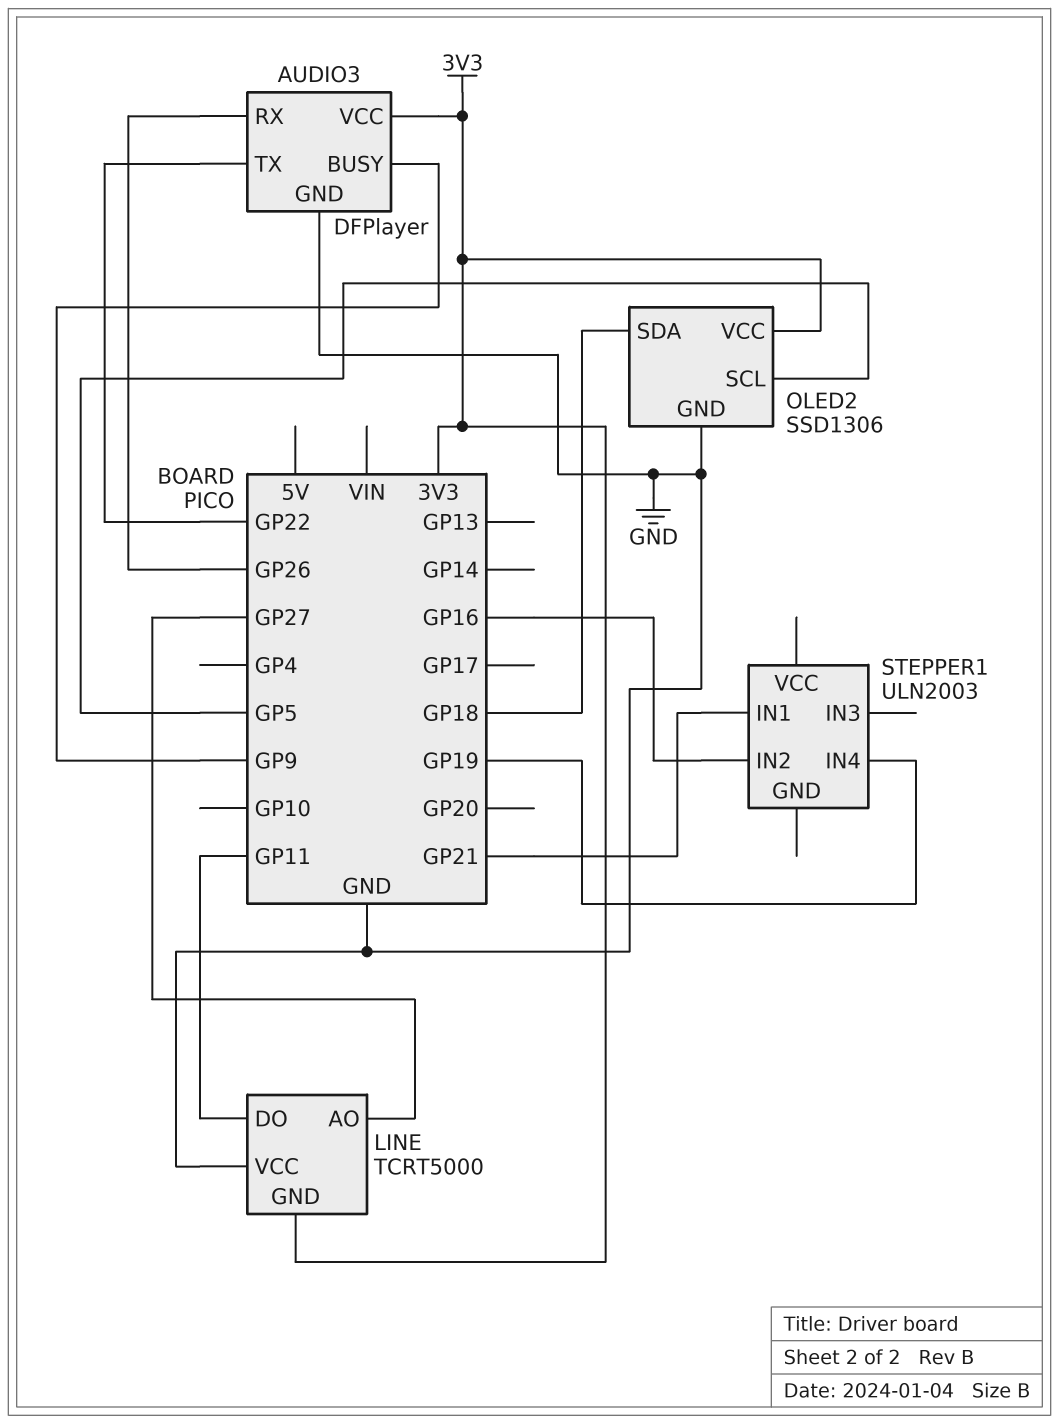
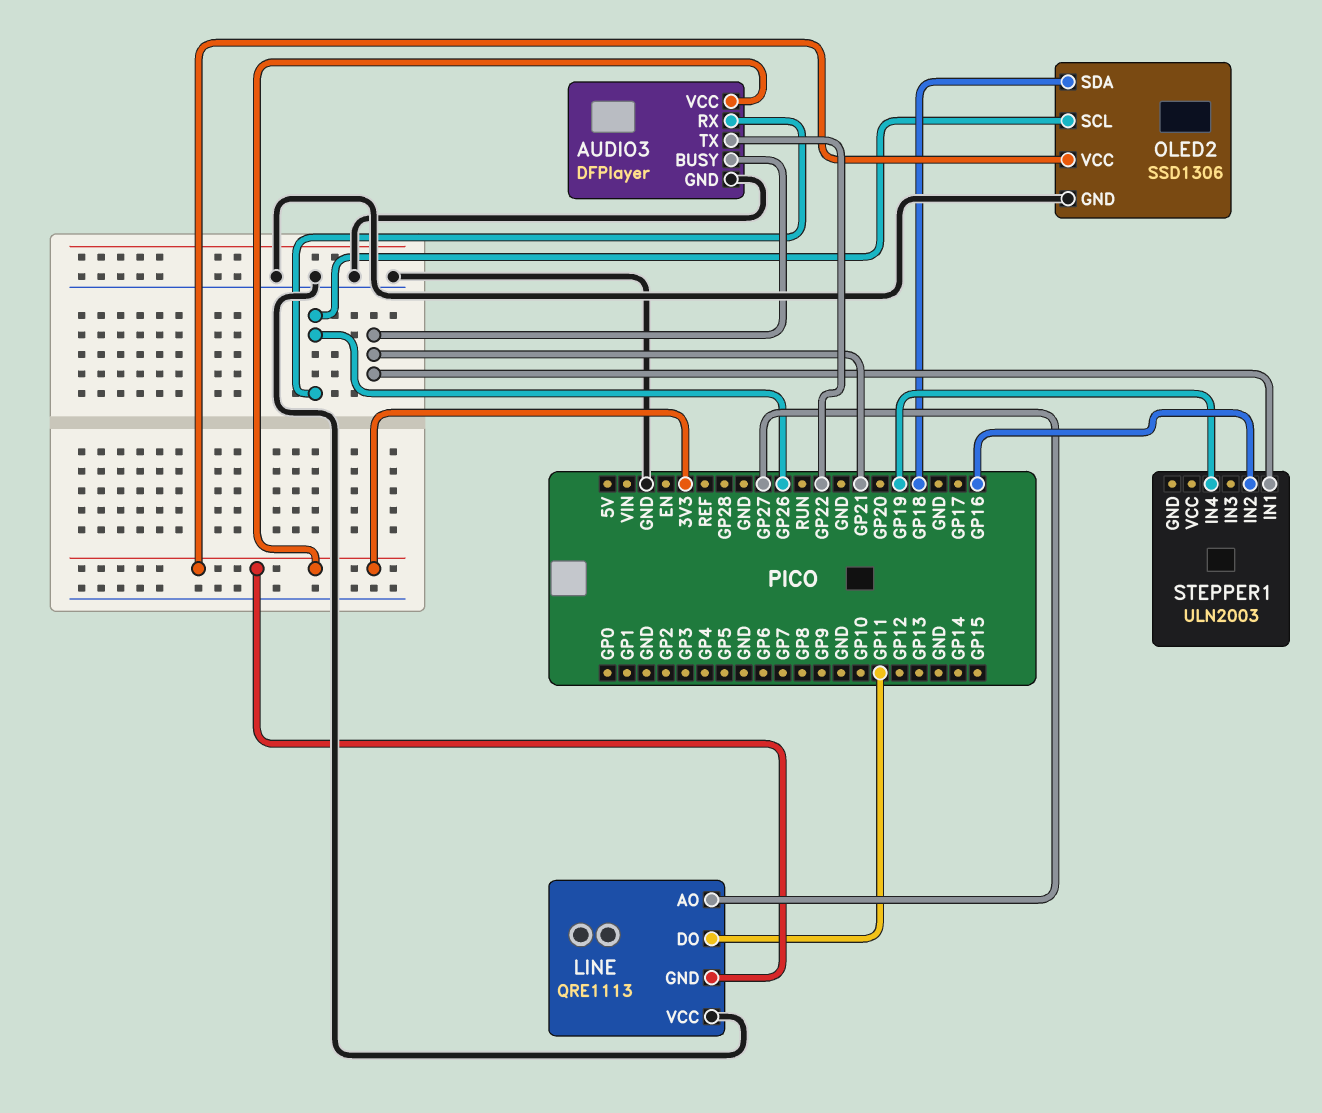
AUDIO3 pin BUSY: GP9 -> GP21
LINE: TCRT5000 -> QRE1113
OLED2 pin SCL: GP5 -> GP26

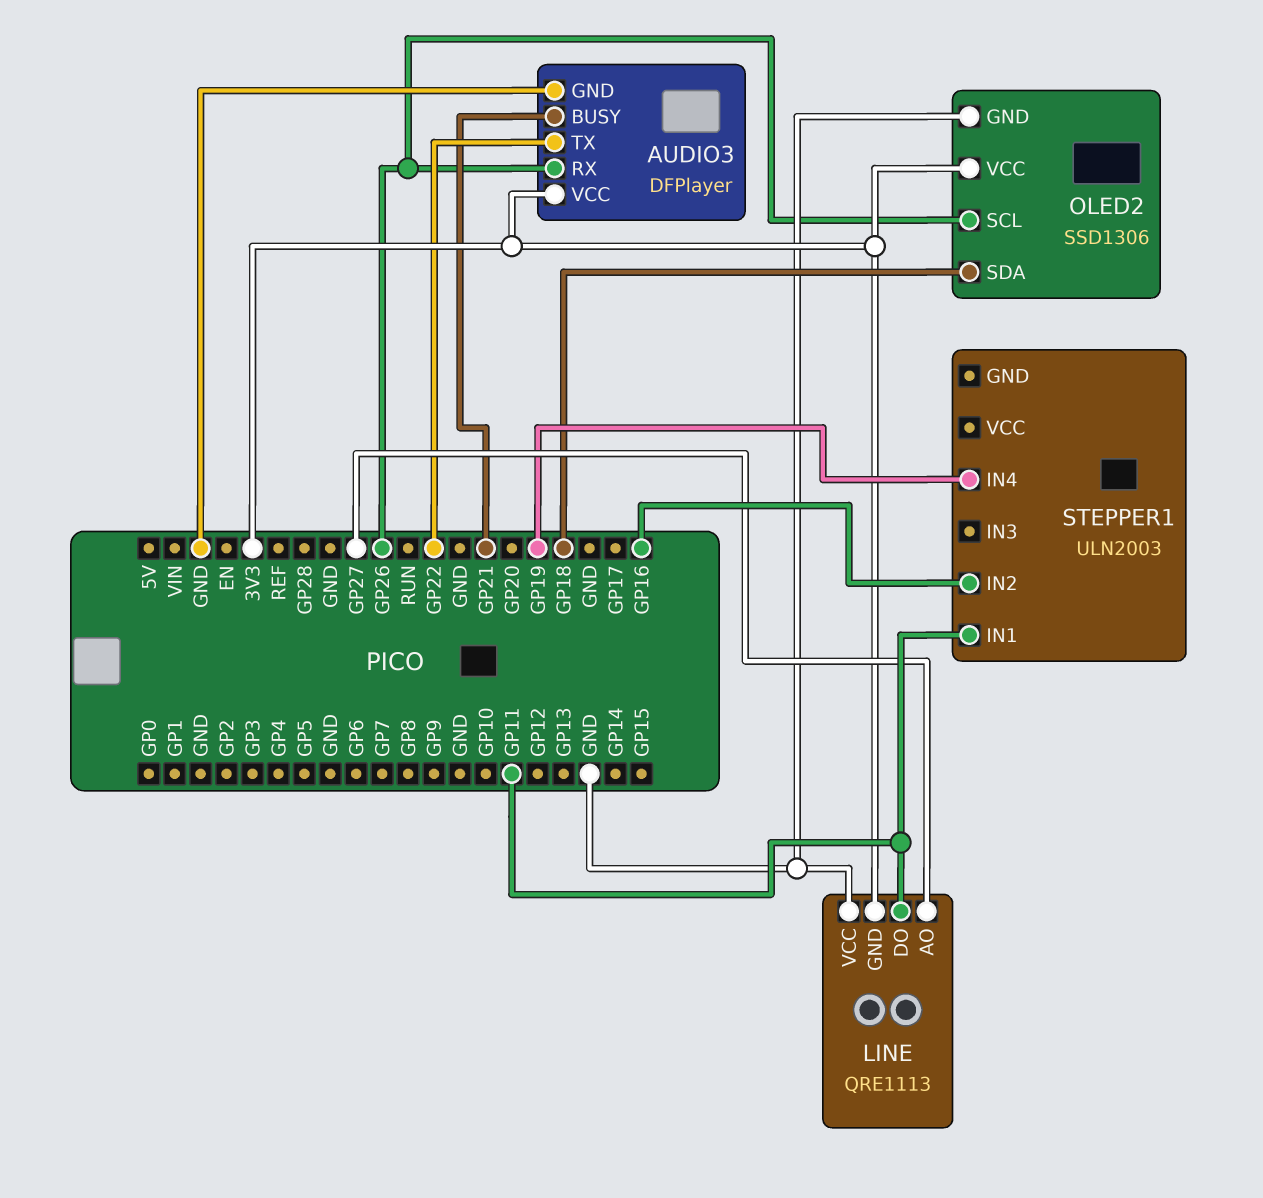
STEPPER1 pin IN1: GP21 -> GP11

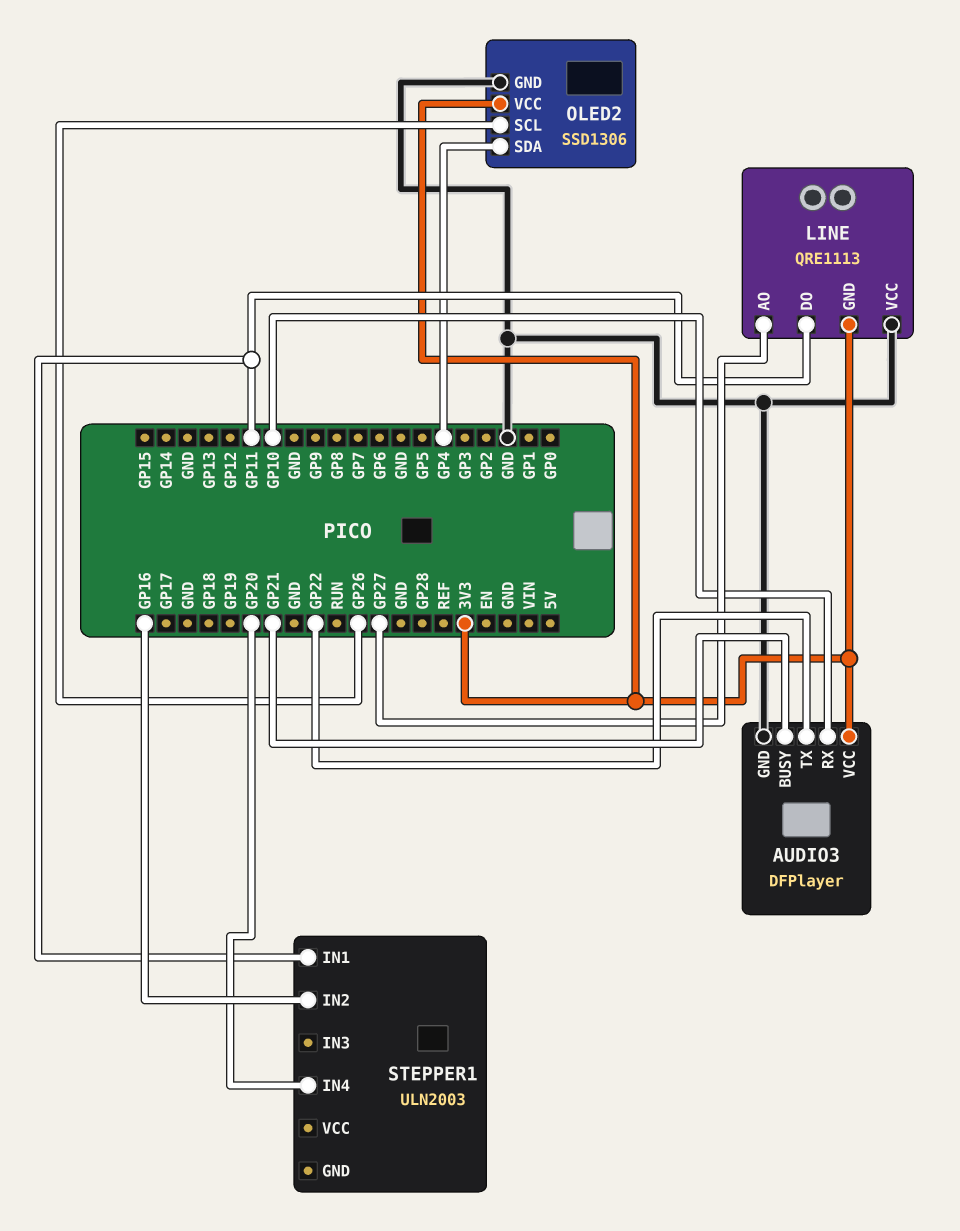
AUDIO3 pin RX: GP26 -> GP10
OLED2 pin SDA: GP18 -> GP4
STEPPER1 pin IN4: GP19 -> GP20

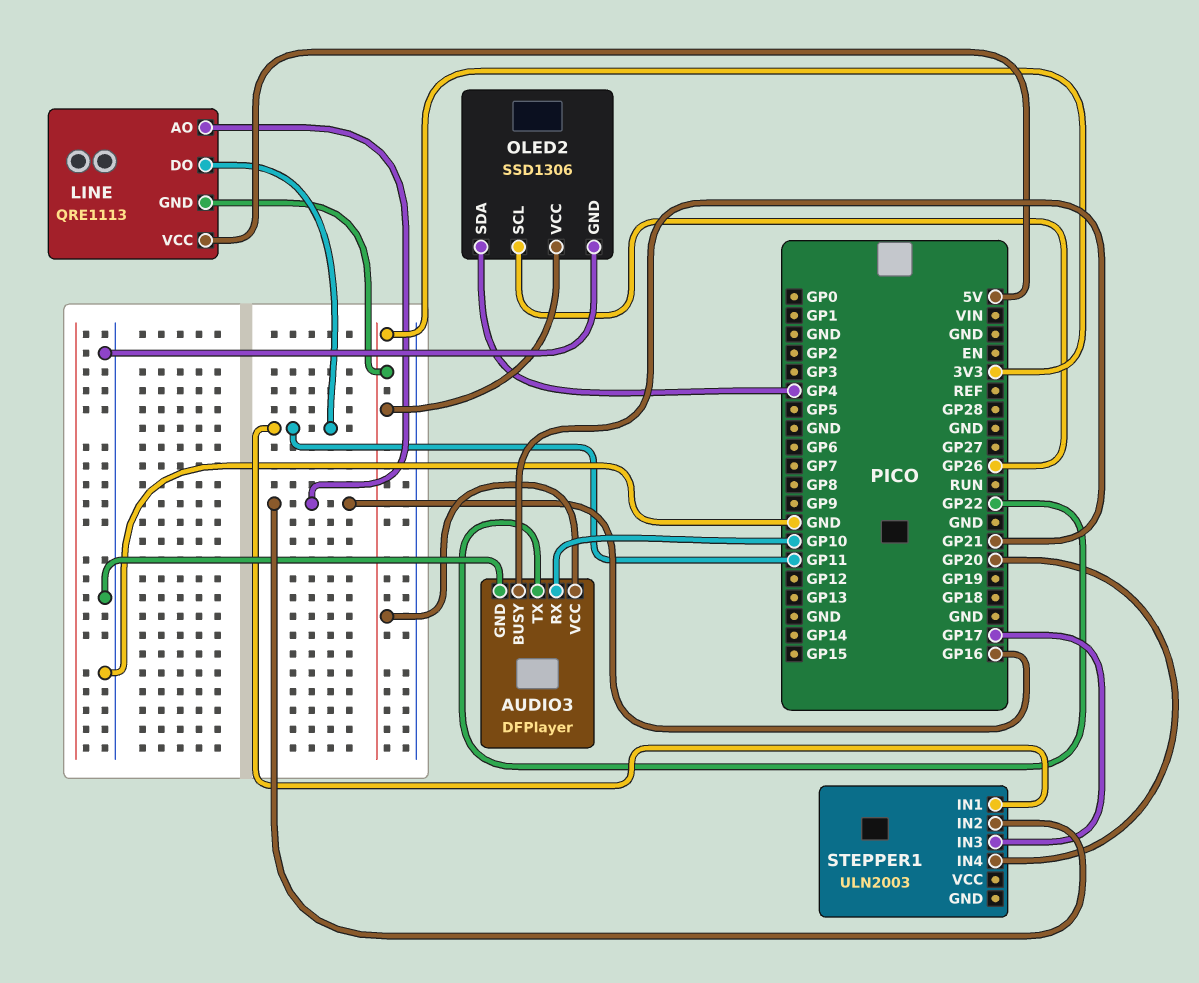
LINE pin AO: GP27 -> GP16
LINE pin VCC: GND -> 5V
STEPPER1 pin IN3: none -> GP17

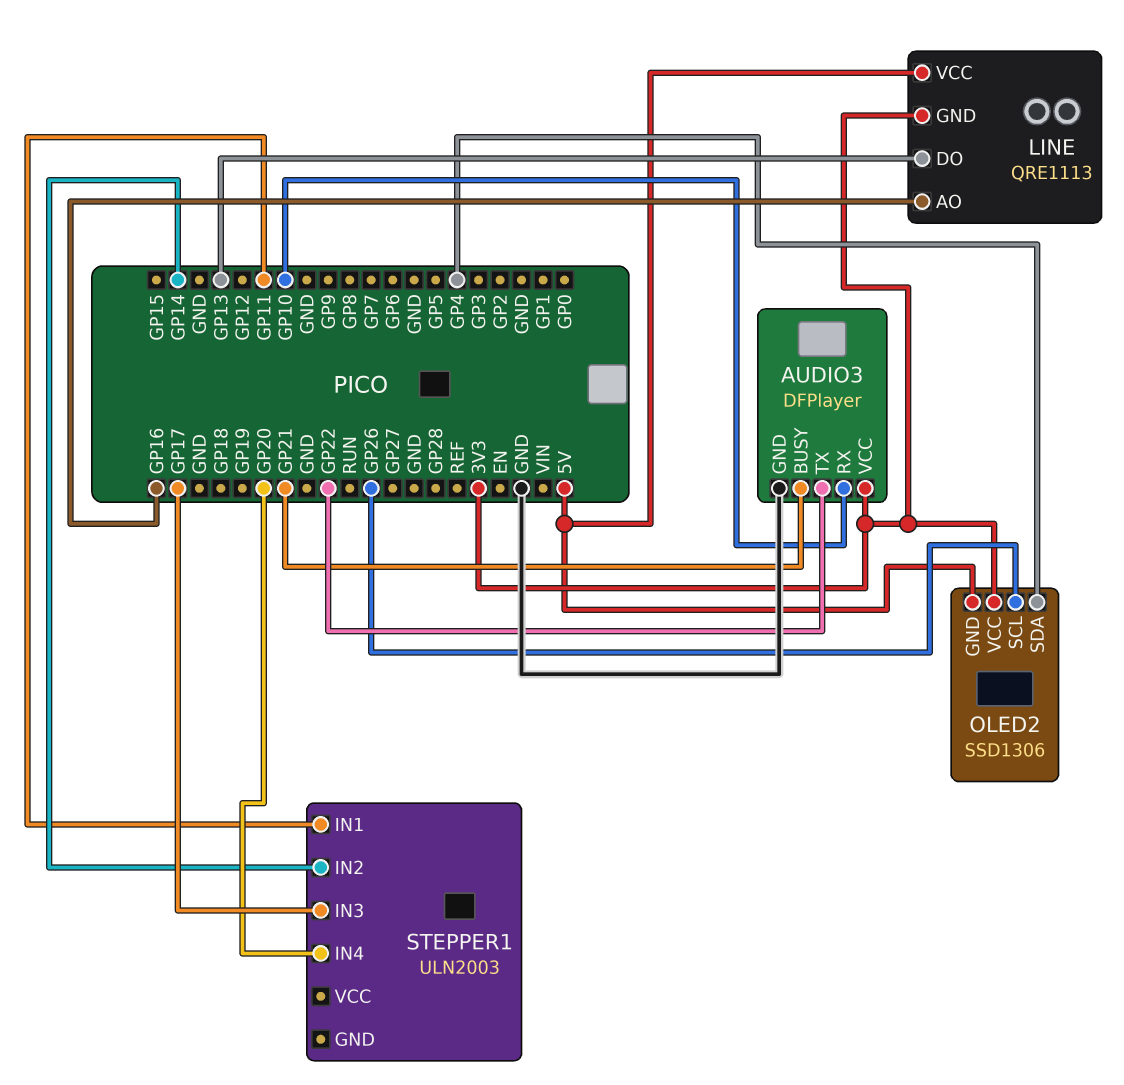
LINE pin DO: GP11 -> GP13
OLED2 pin GND: GND -> 5V
STEPPER1 pin IN2: GP16 -> GP14

